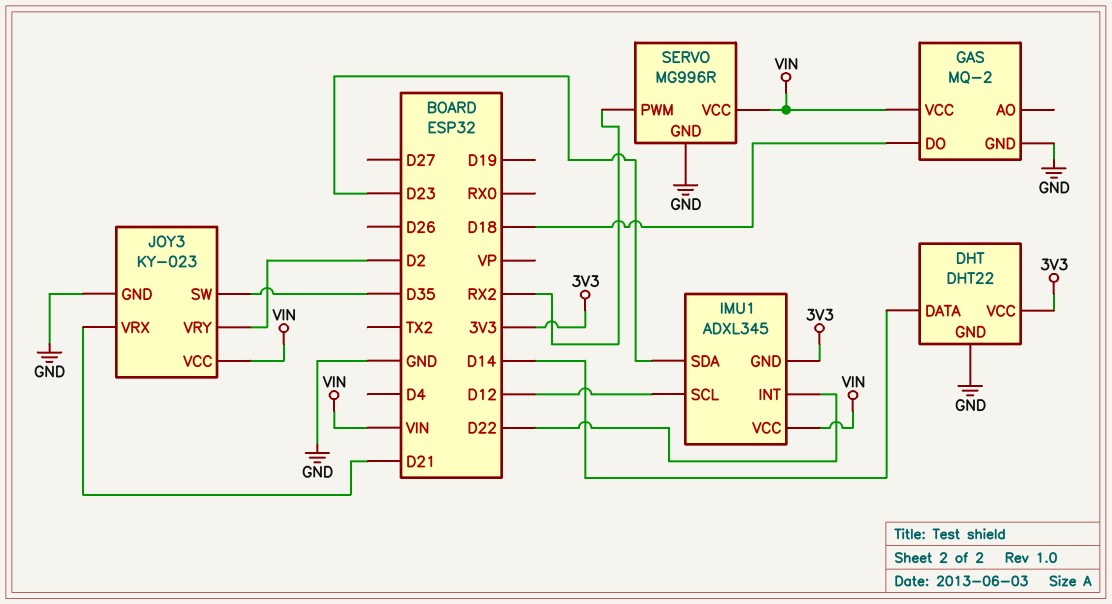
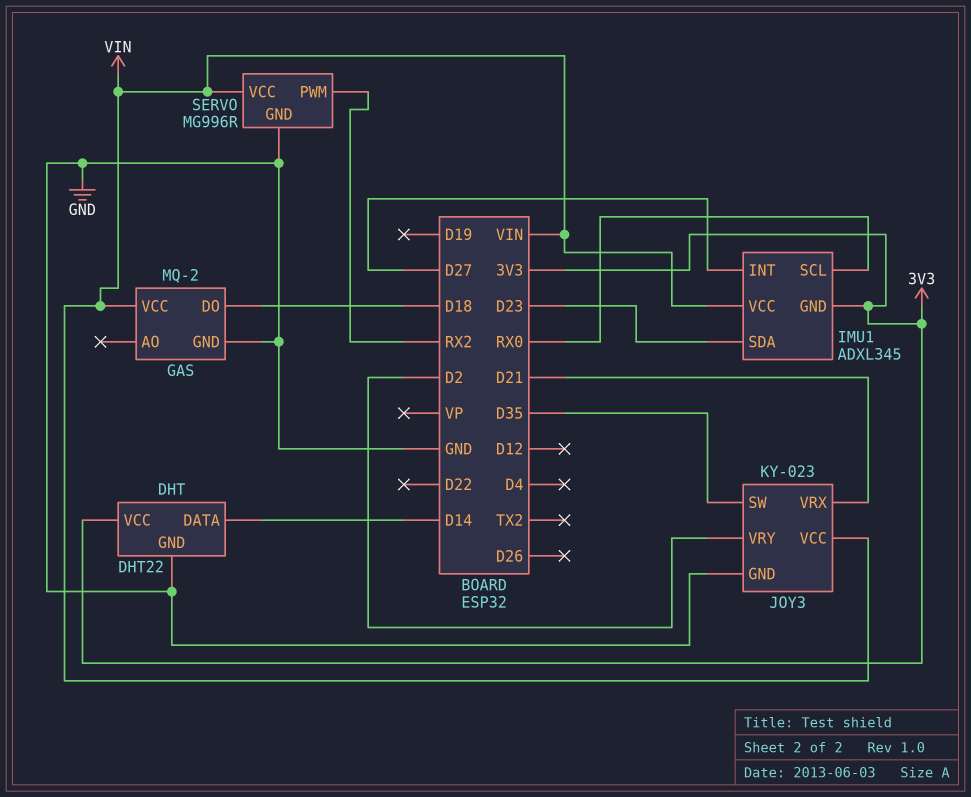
IMU1 pin INT: D22 -> D27
IMU1 pin SCL: D12 -> RX0

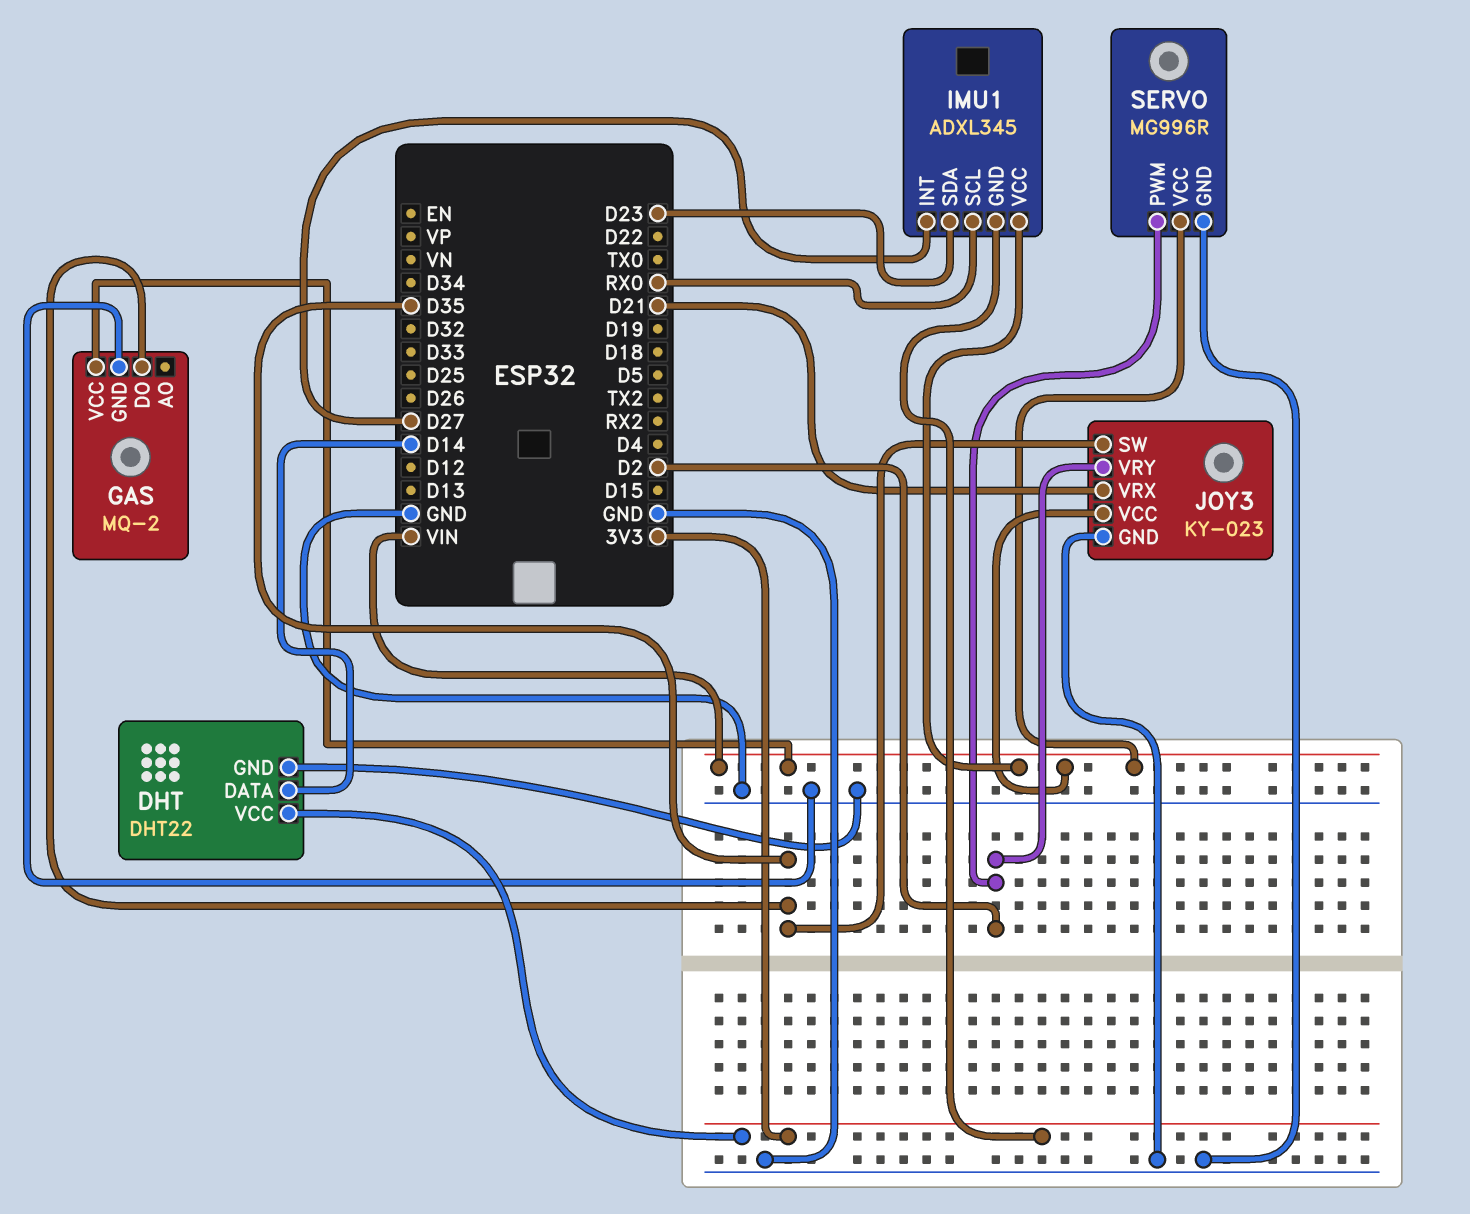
GAS pin DO: D18 -> D35
SERVO pin PWM: RX2 -> D2

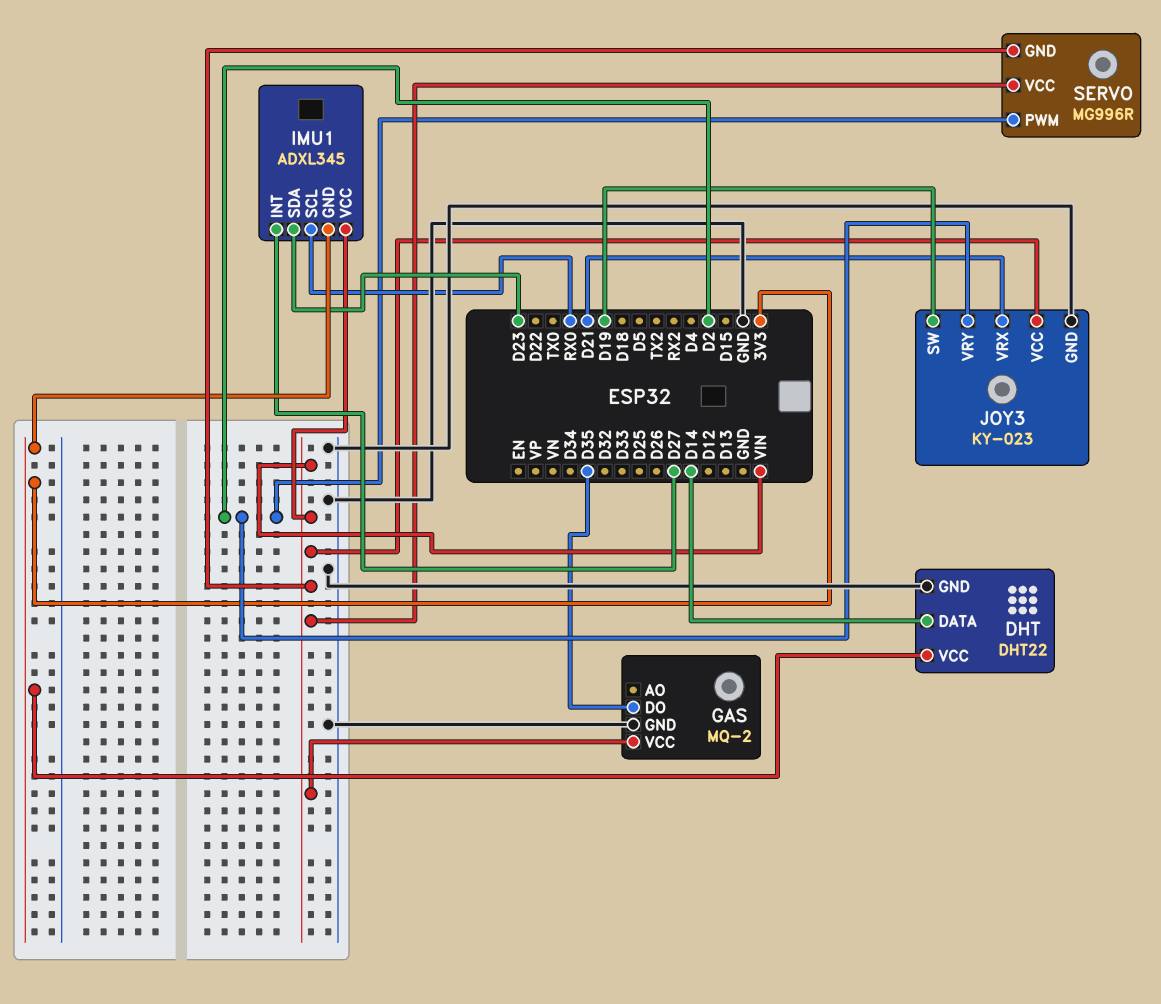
JOY3 pin SW: D35 -> D19
SERVO pin GND: GND -> VIN

